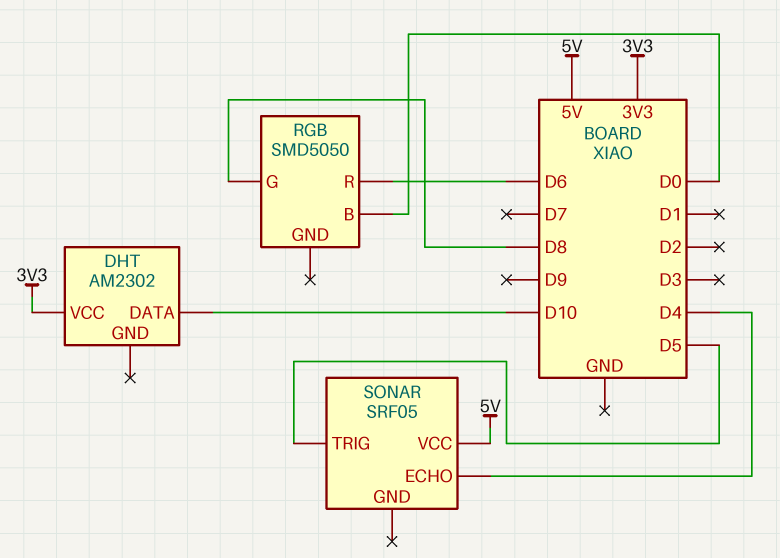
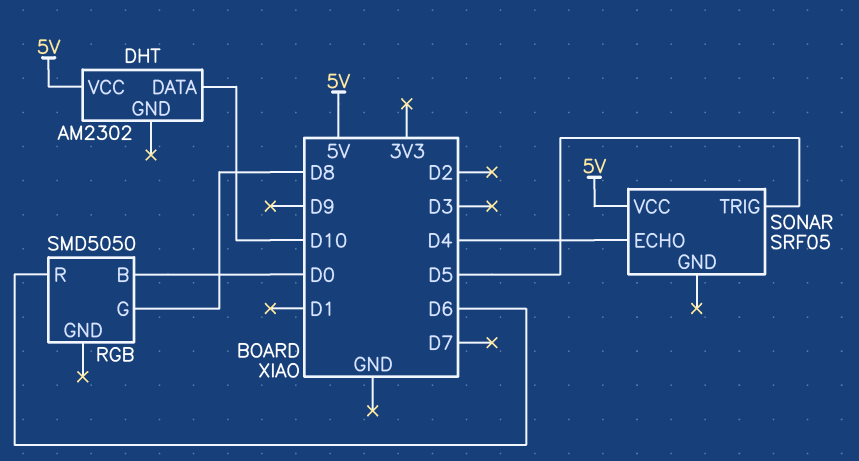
DHT pin VCC: 3V3 -> 5V

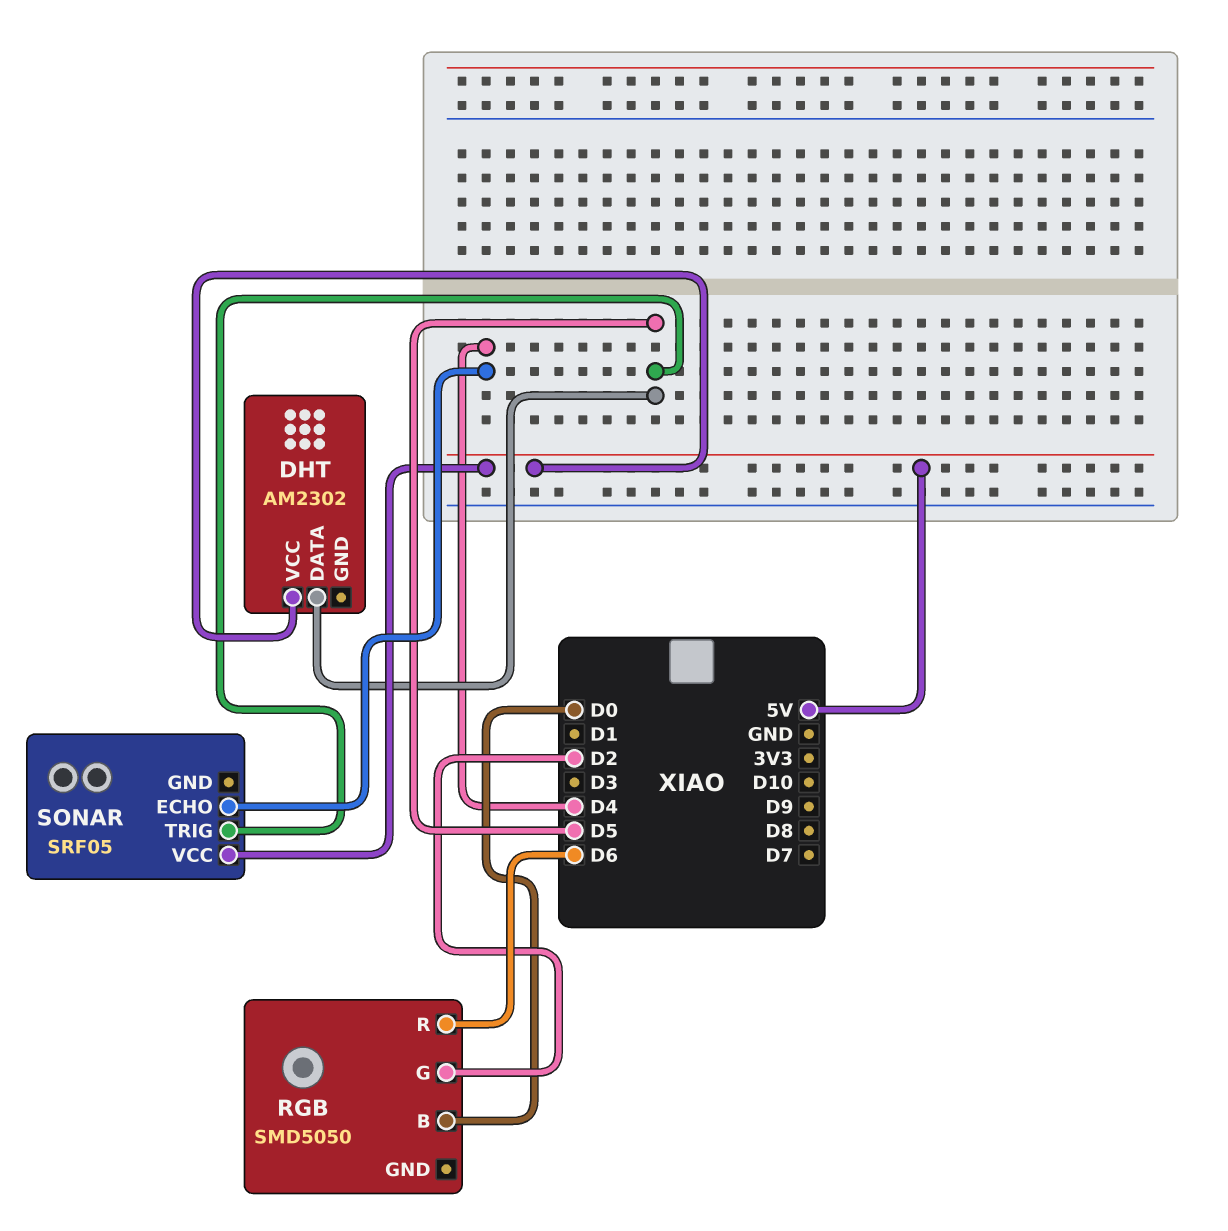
DHT pin DATA: D10 -> D5
RGB pin G: D8 -> D2

